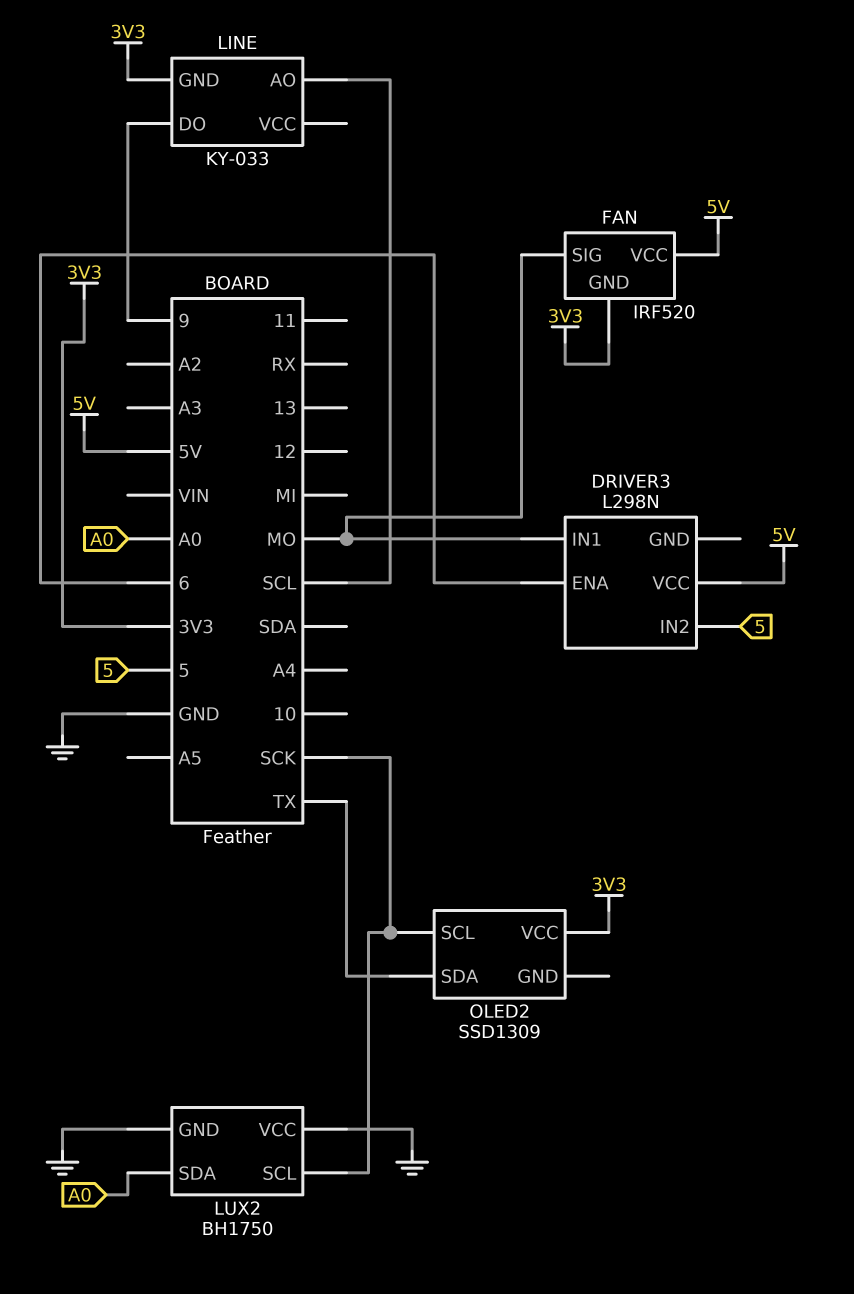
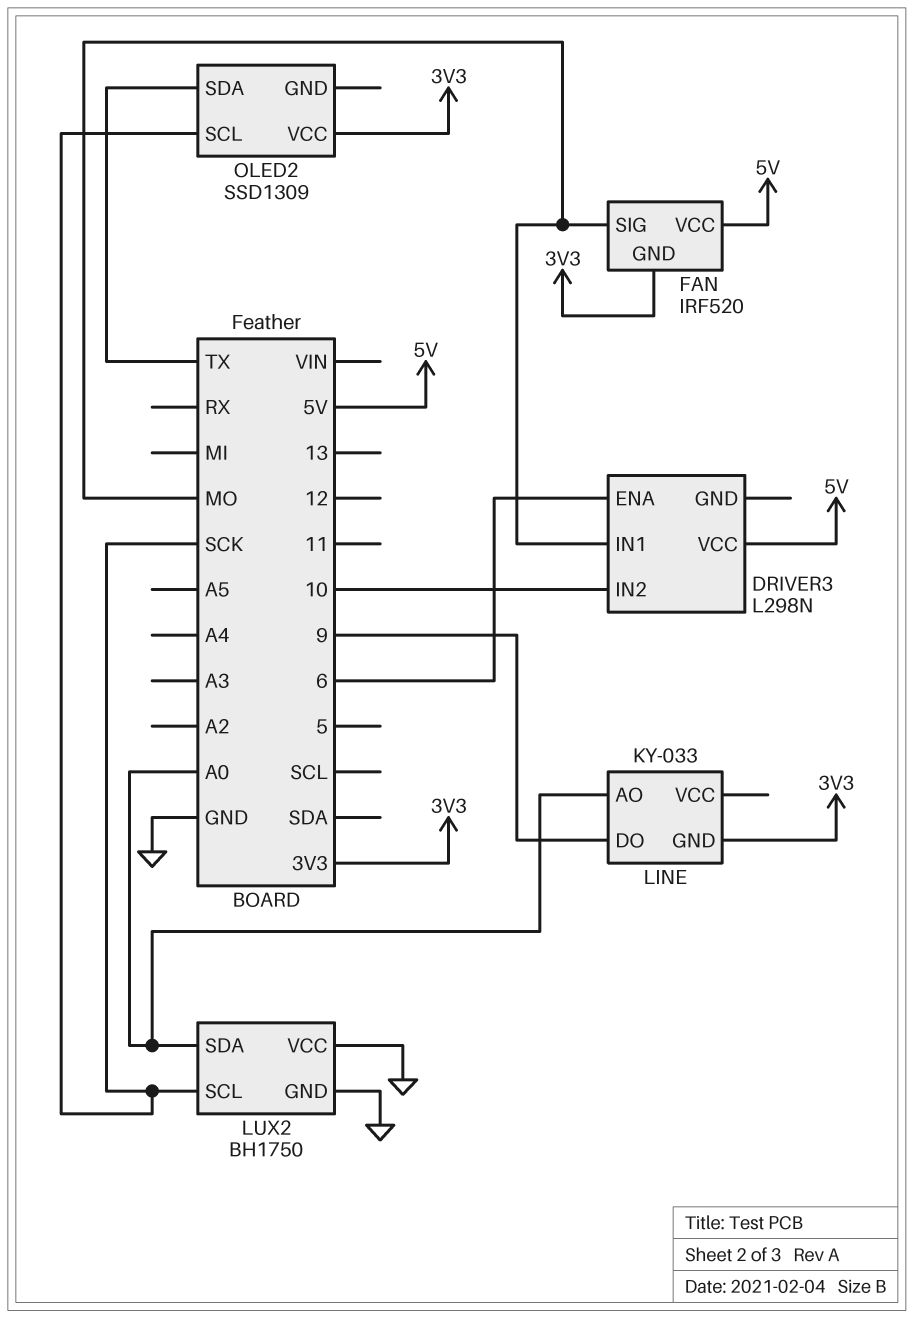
DRIVER3 pin IN2: 5 -> 10
LINE pin AO: SCL -> A0

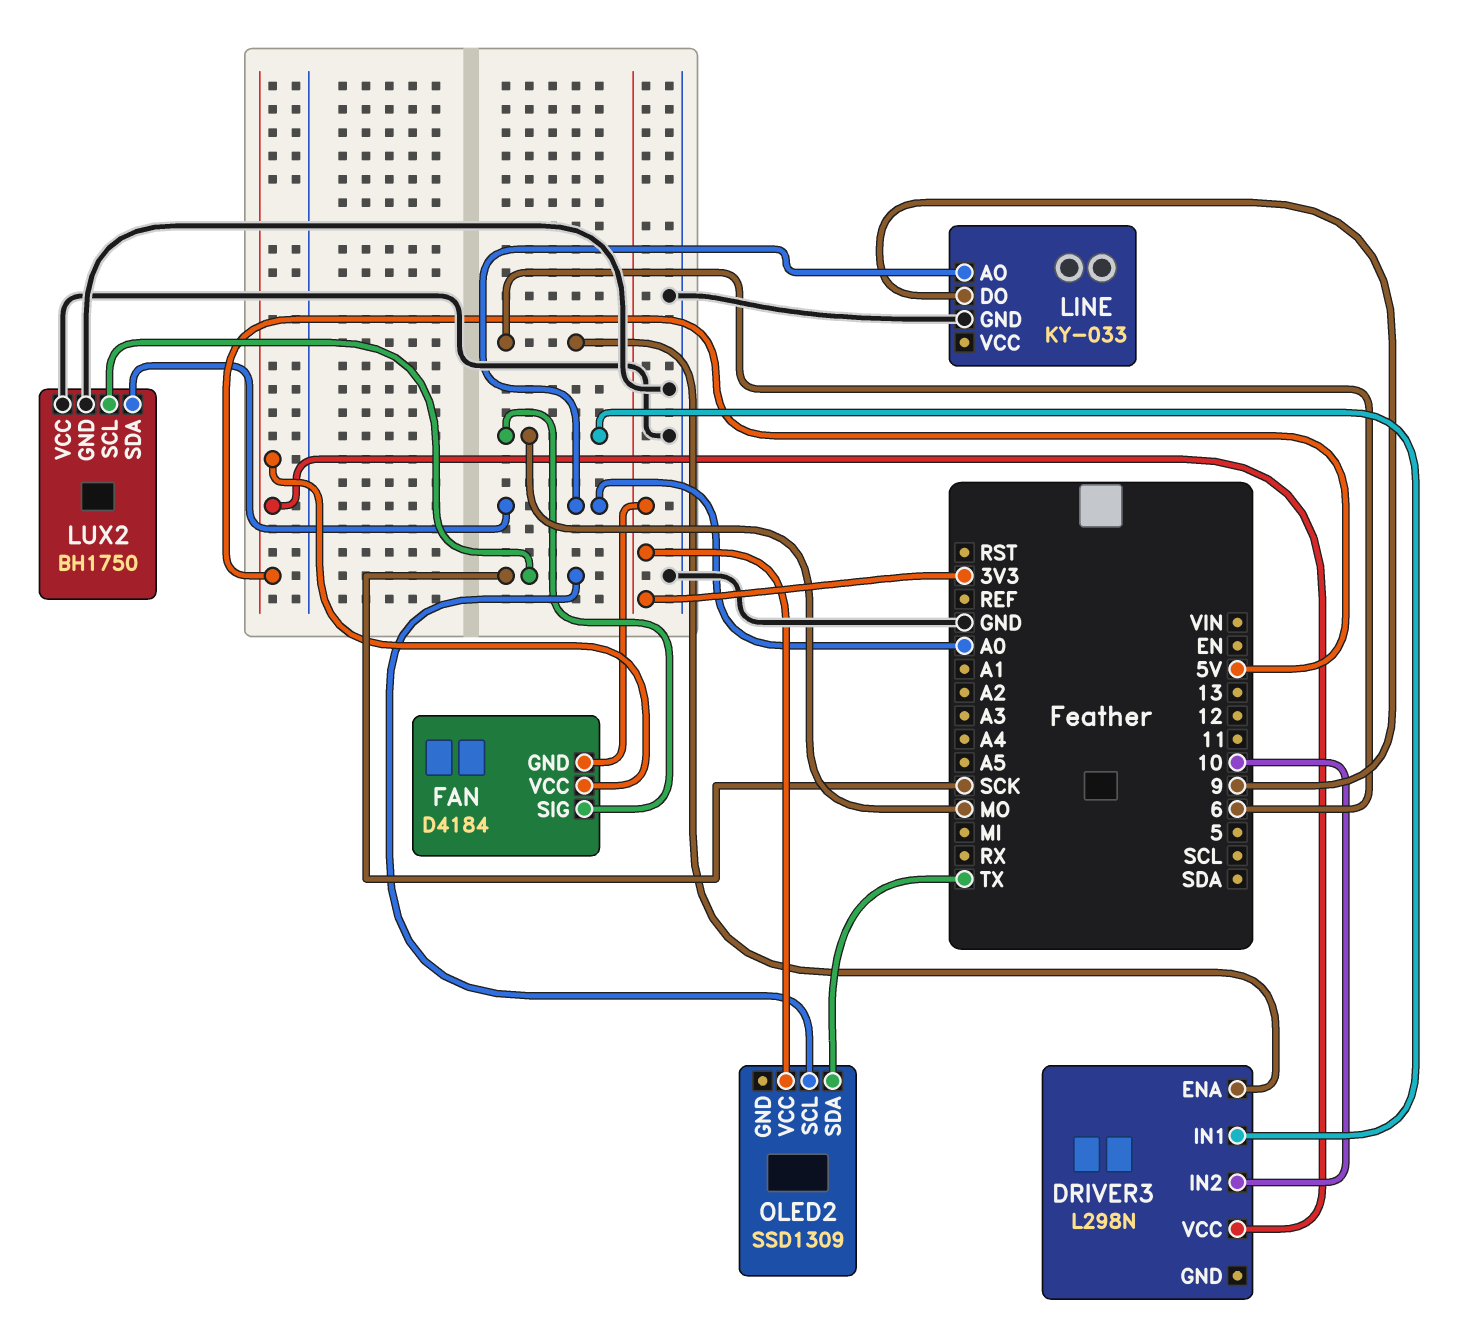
FAN: IRF520 -> D4184
LINE pin GND: 3V3 -> GND

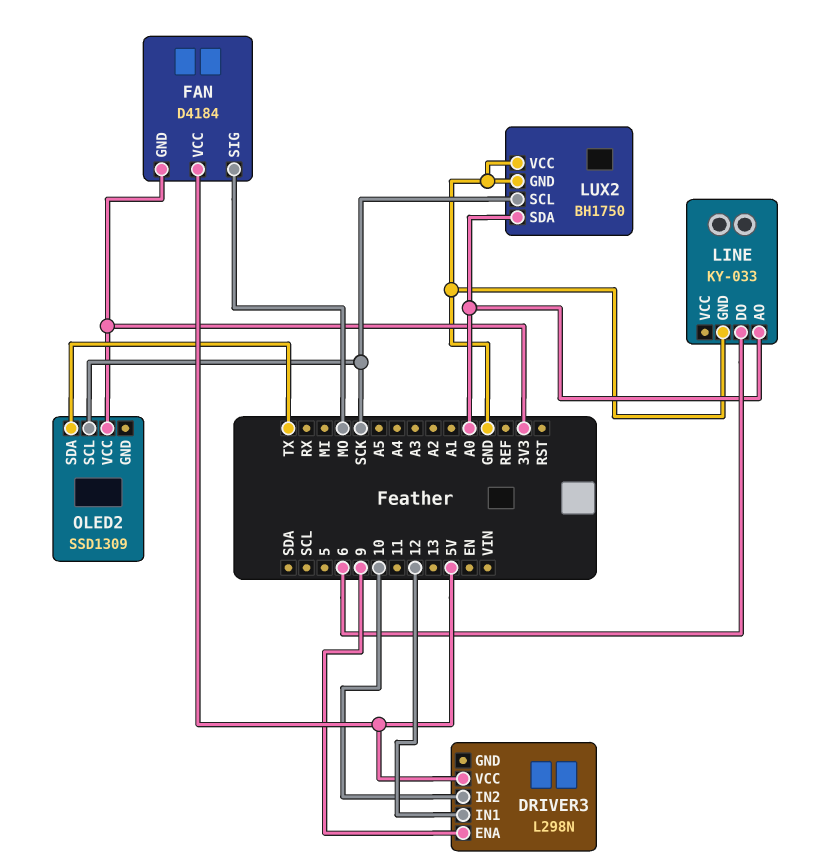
DRIVER3 pin ENA: 6 -> 9
DRIVER3 pin IN1: MO -> 12
LINE pin DO: 9 -> 6

